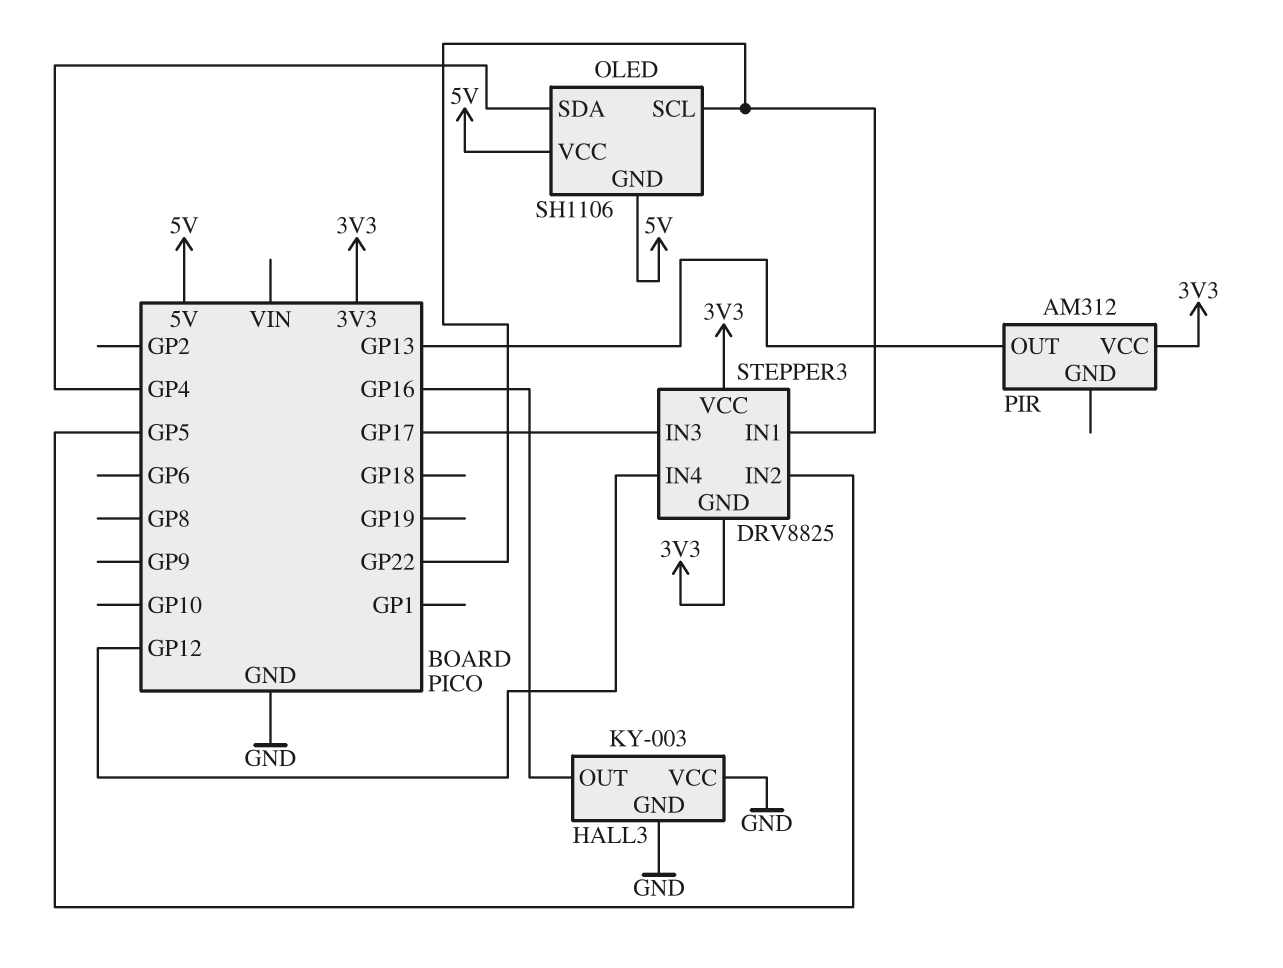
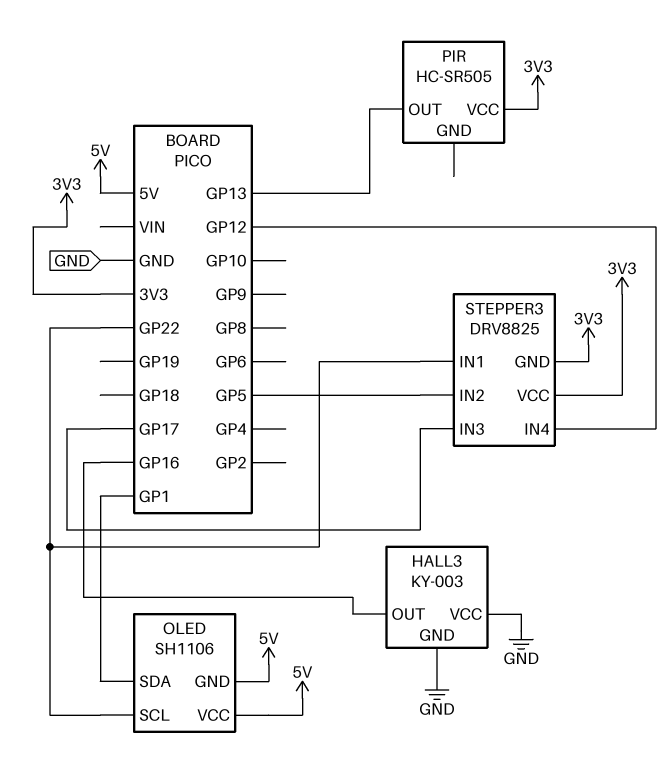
OLED pin SDA: GP4 -> GP1
PIR: AM312 -> HC-SR505

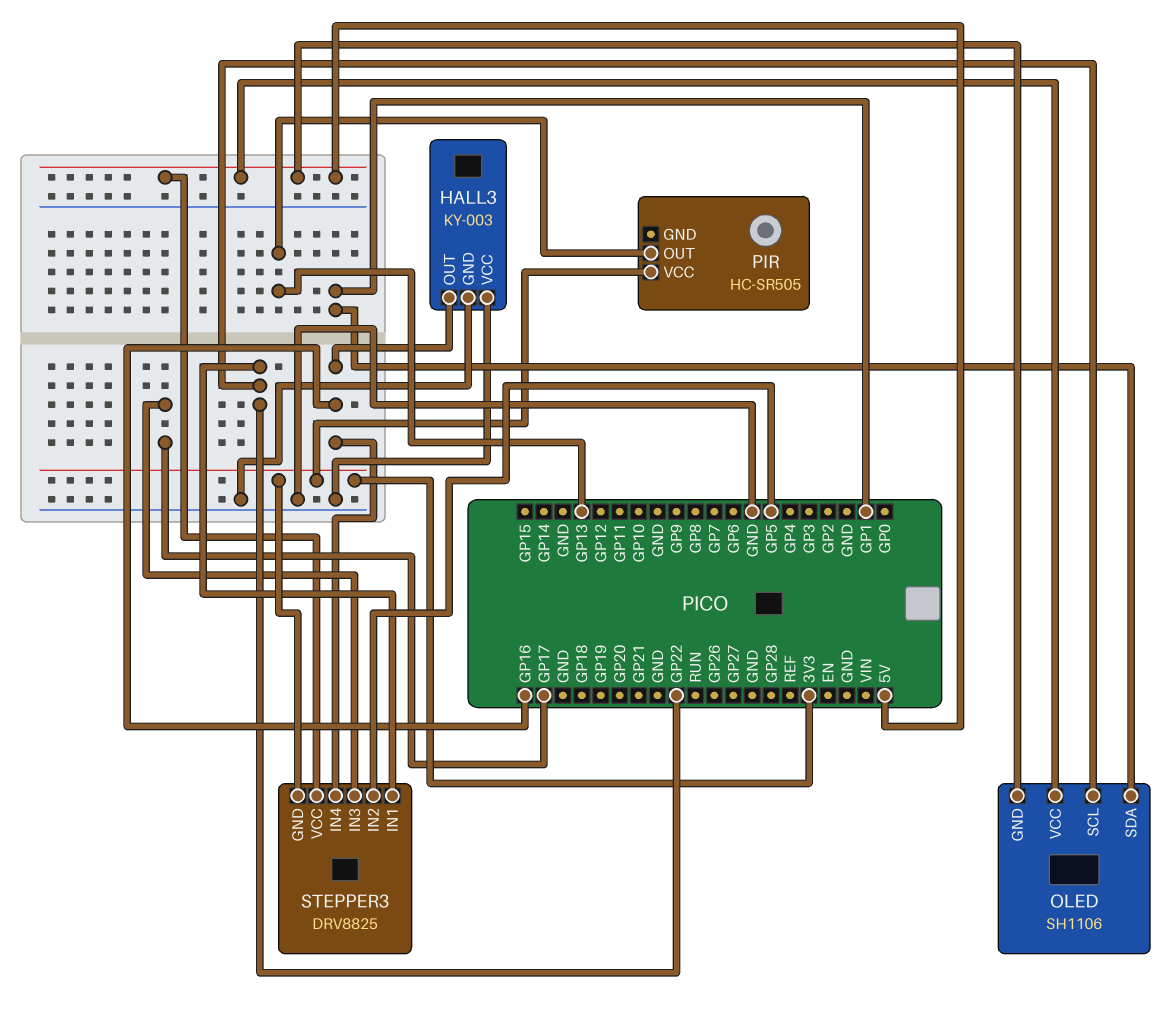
STEPPER3 pin IN4: GP12 -> GP16
STEPPER3 pin VCC: 3V3 -> 5V

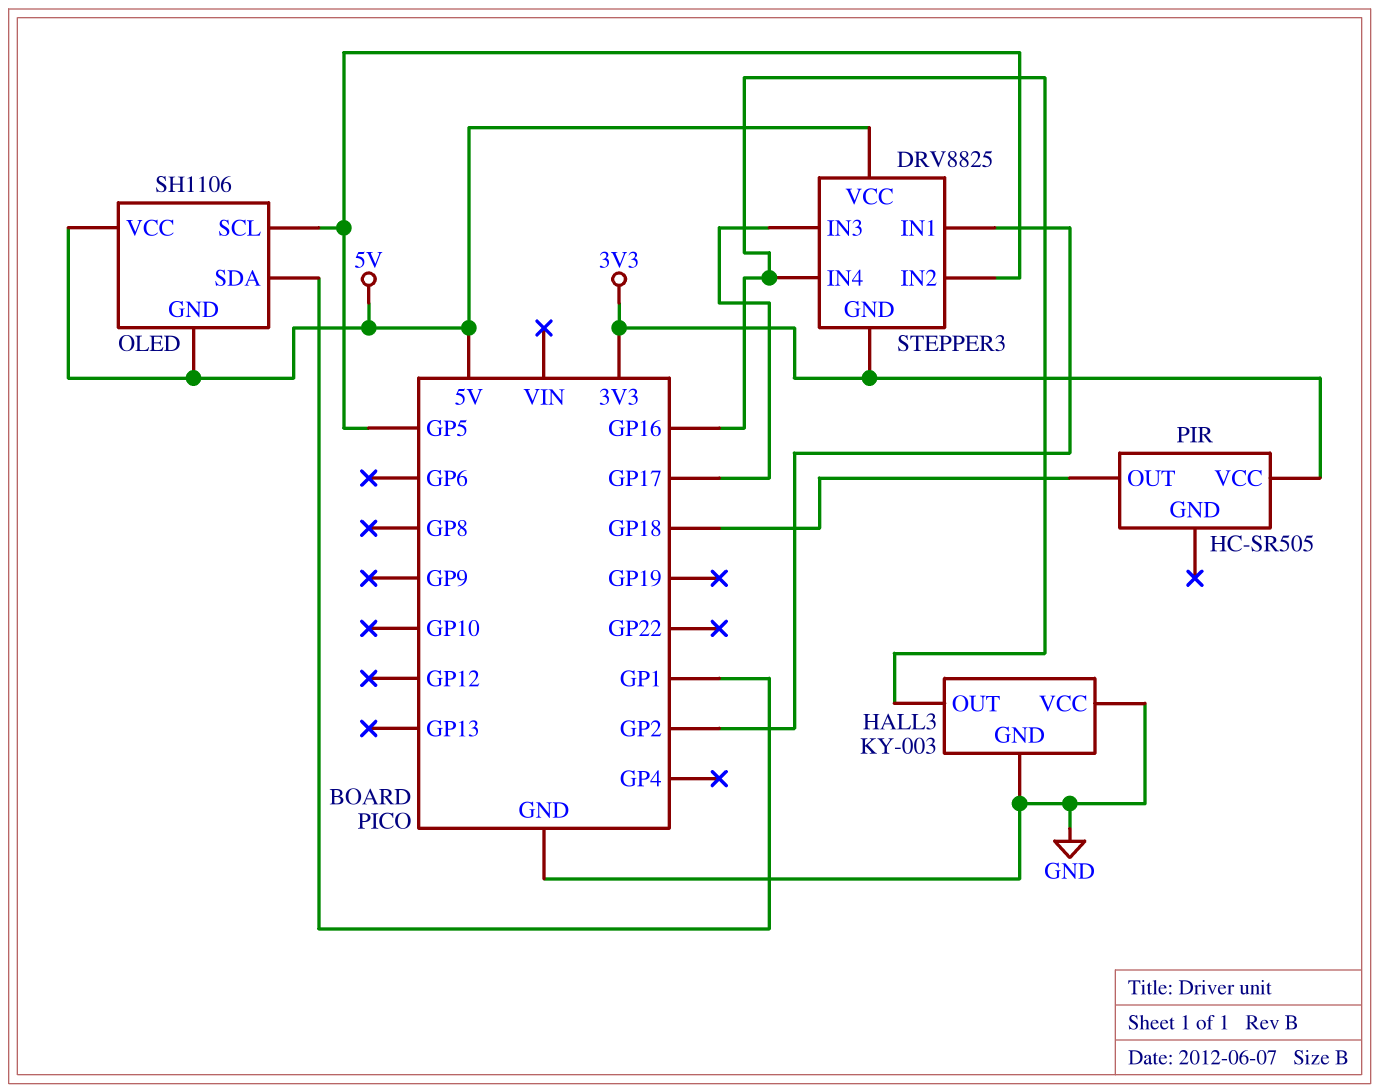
OLED pin SCL: GP22 -> GP5
PIR pin OUT: GP13 -> GP18
STEPPER3 pin IN1: GP22 -> GP2

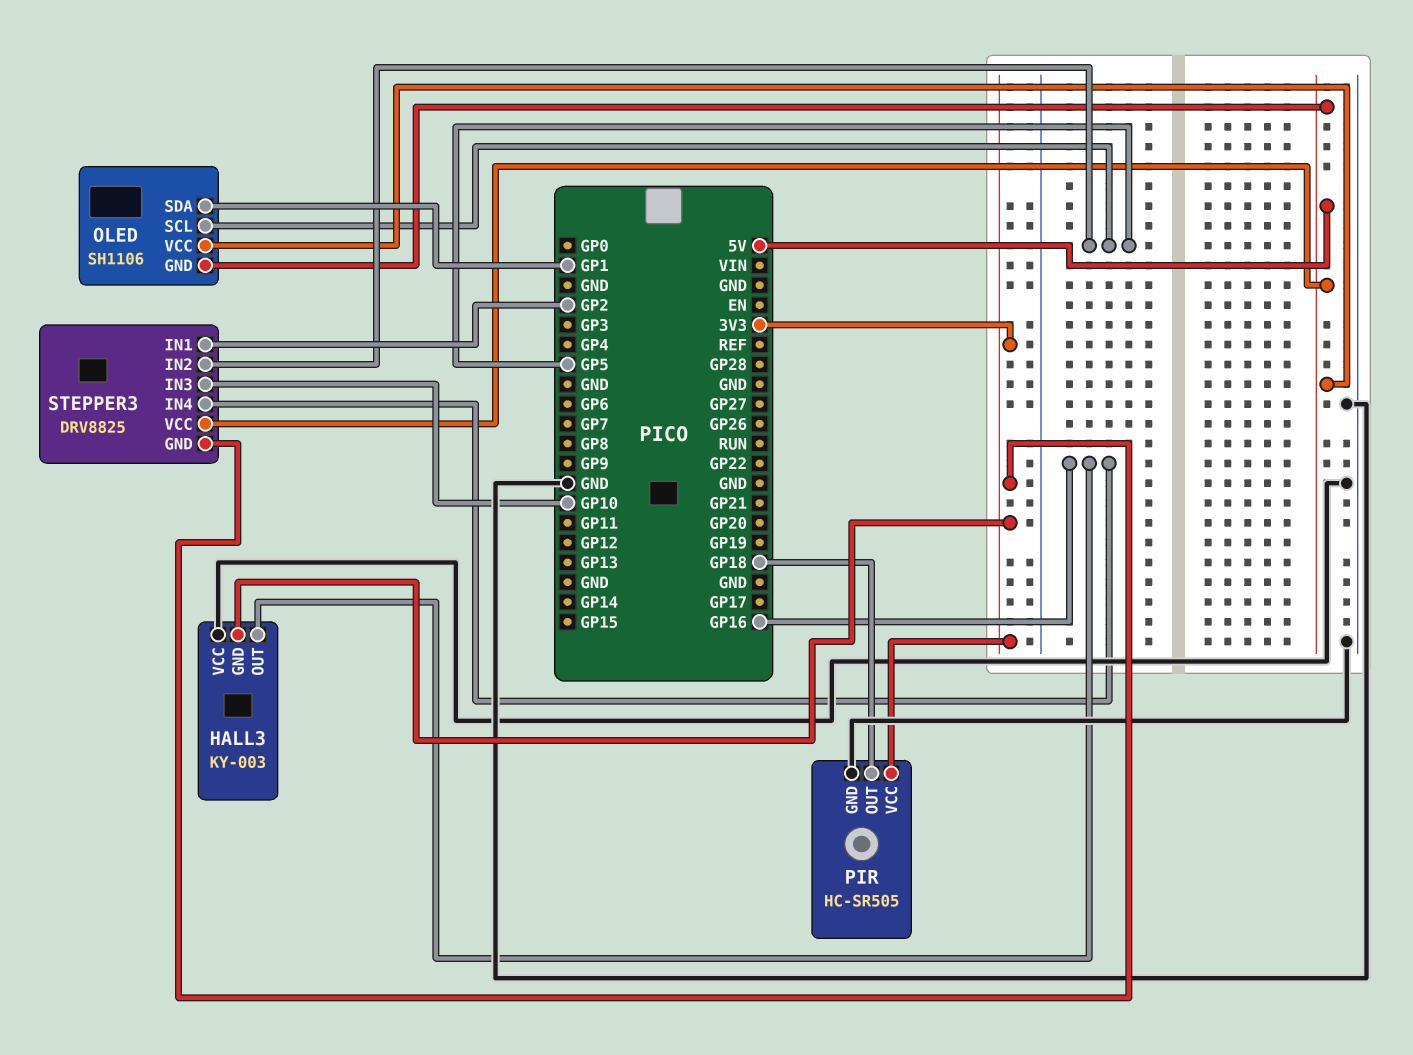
HALL3 pin GND: GND -> 3V3
PIR pin GND: none -> GND
STEPPER3 pin IN3: GP17 -> GP10

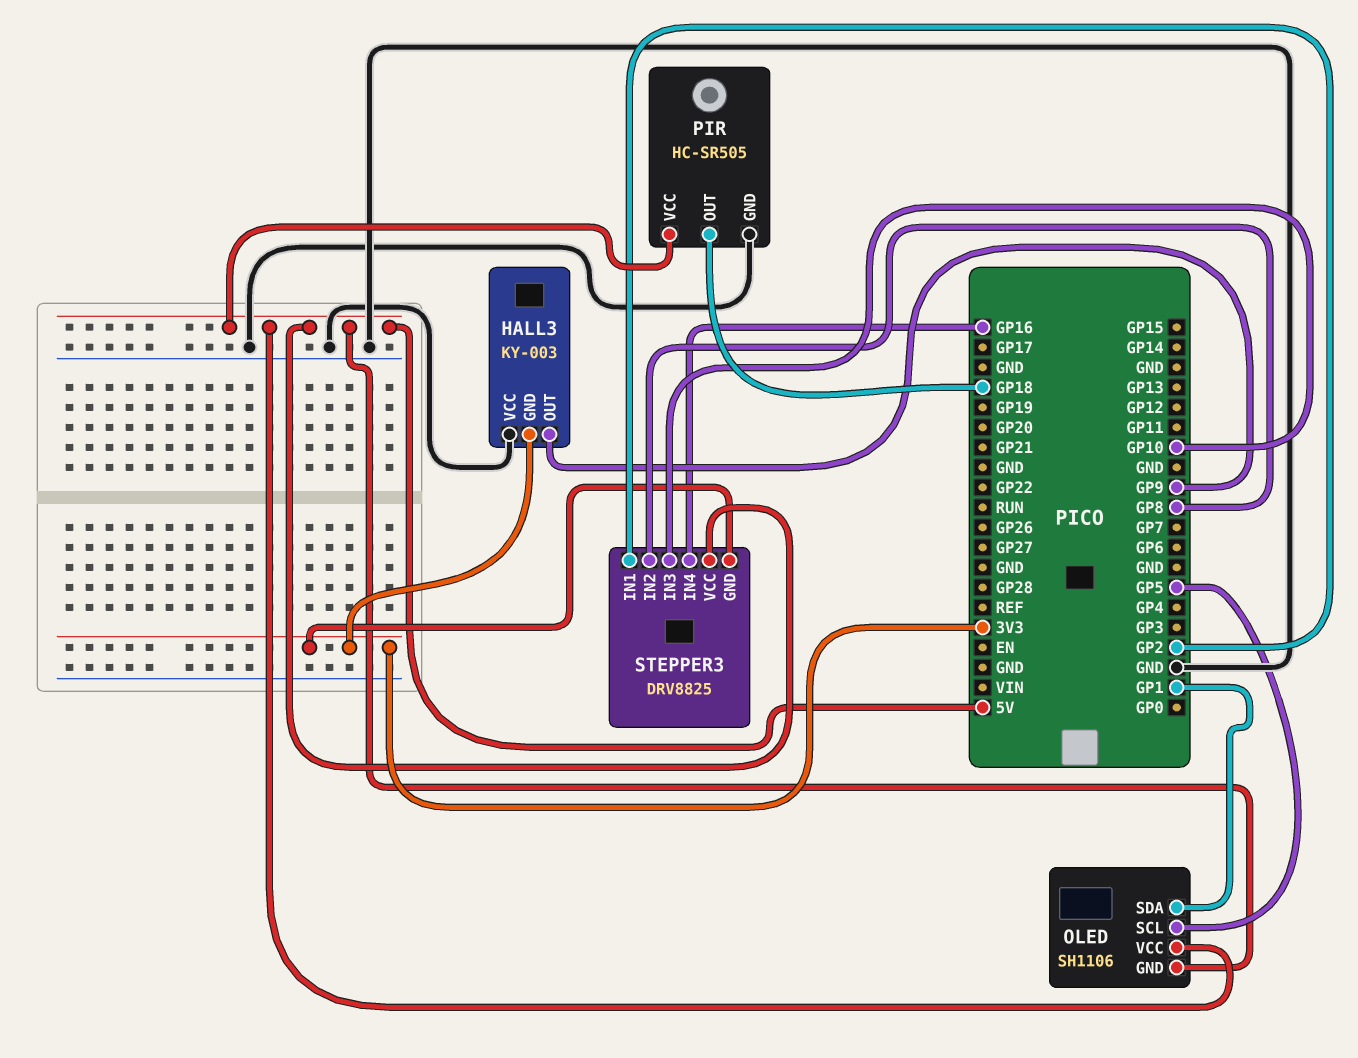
HALL3 pin OUT: GP16 -> GP9
PIR pin VCC: 3V3 -> 5V
STEPPER3 pin IN2: GP5 -> GP8

